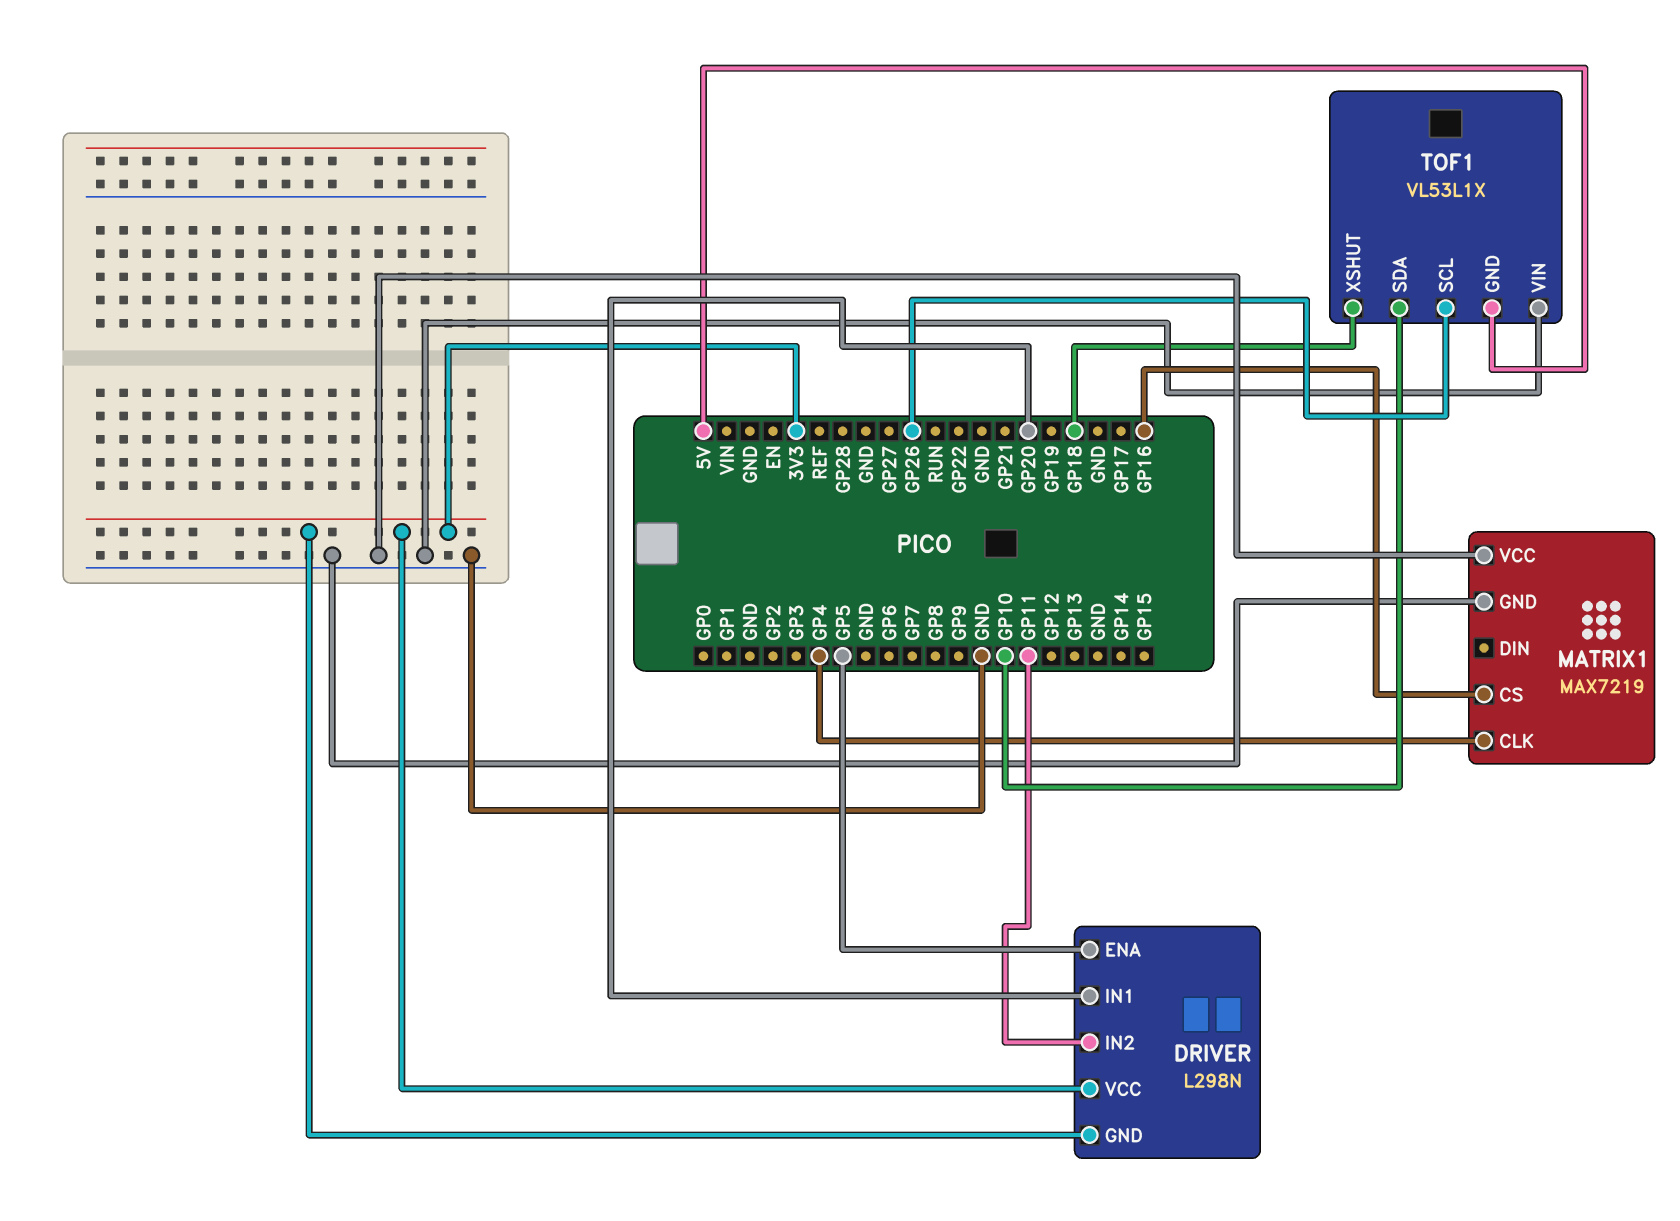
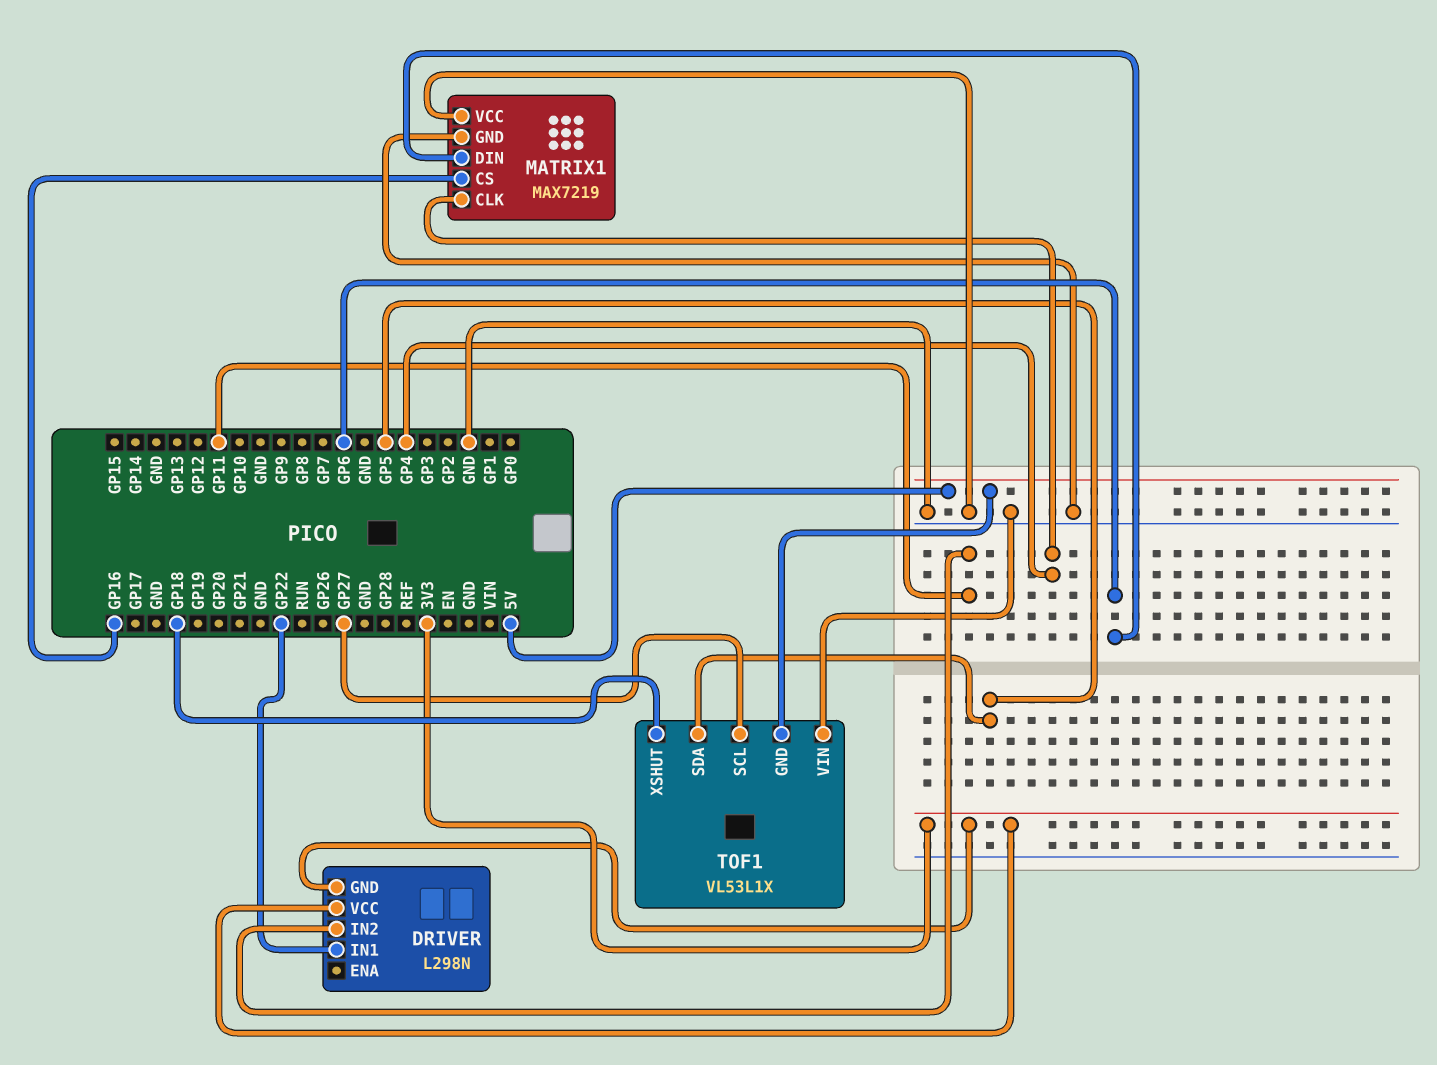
DRIVER pin ENA: GP5 -> none
DRIVER pin IN1: GP20 -> GP22
MATRIX1 pin DIN: none -> GP6
TOF1 pin SCL: GP26 -> GP27
TOF1 pin SDA: GP10 -> GP5

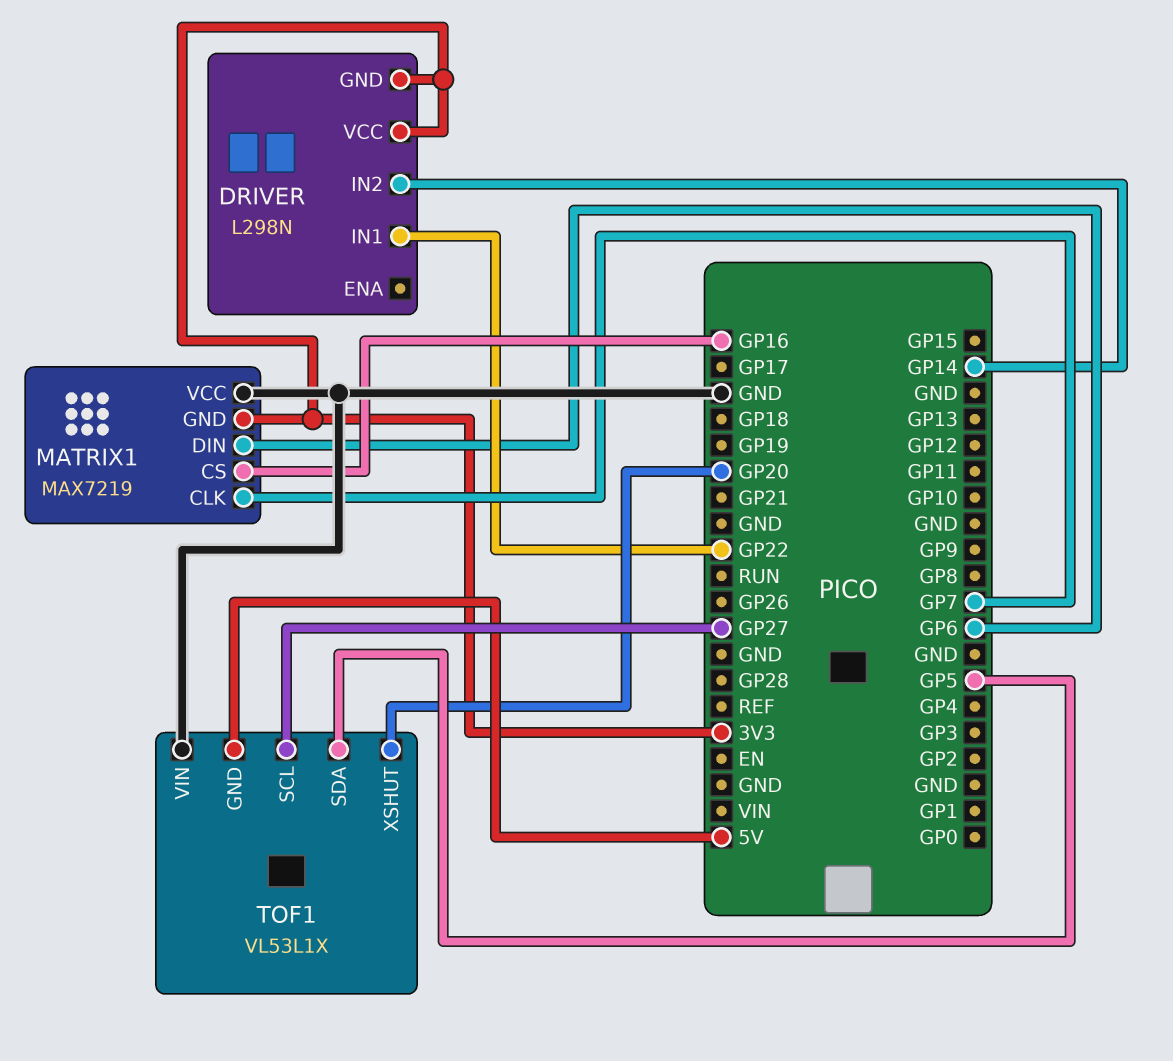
DRIVER pin IN2: GP11 -> GP14
MATRIX1 pin CLK: GP4 -> GP7
MATRIX1 pin GND: GND -> 3V3
TOF1 pin XSHUT: GP18 -> GP20

